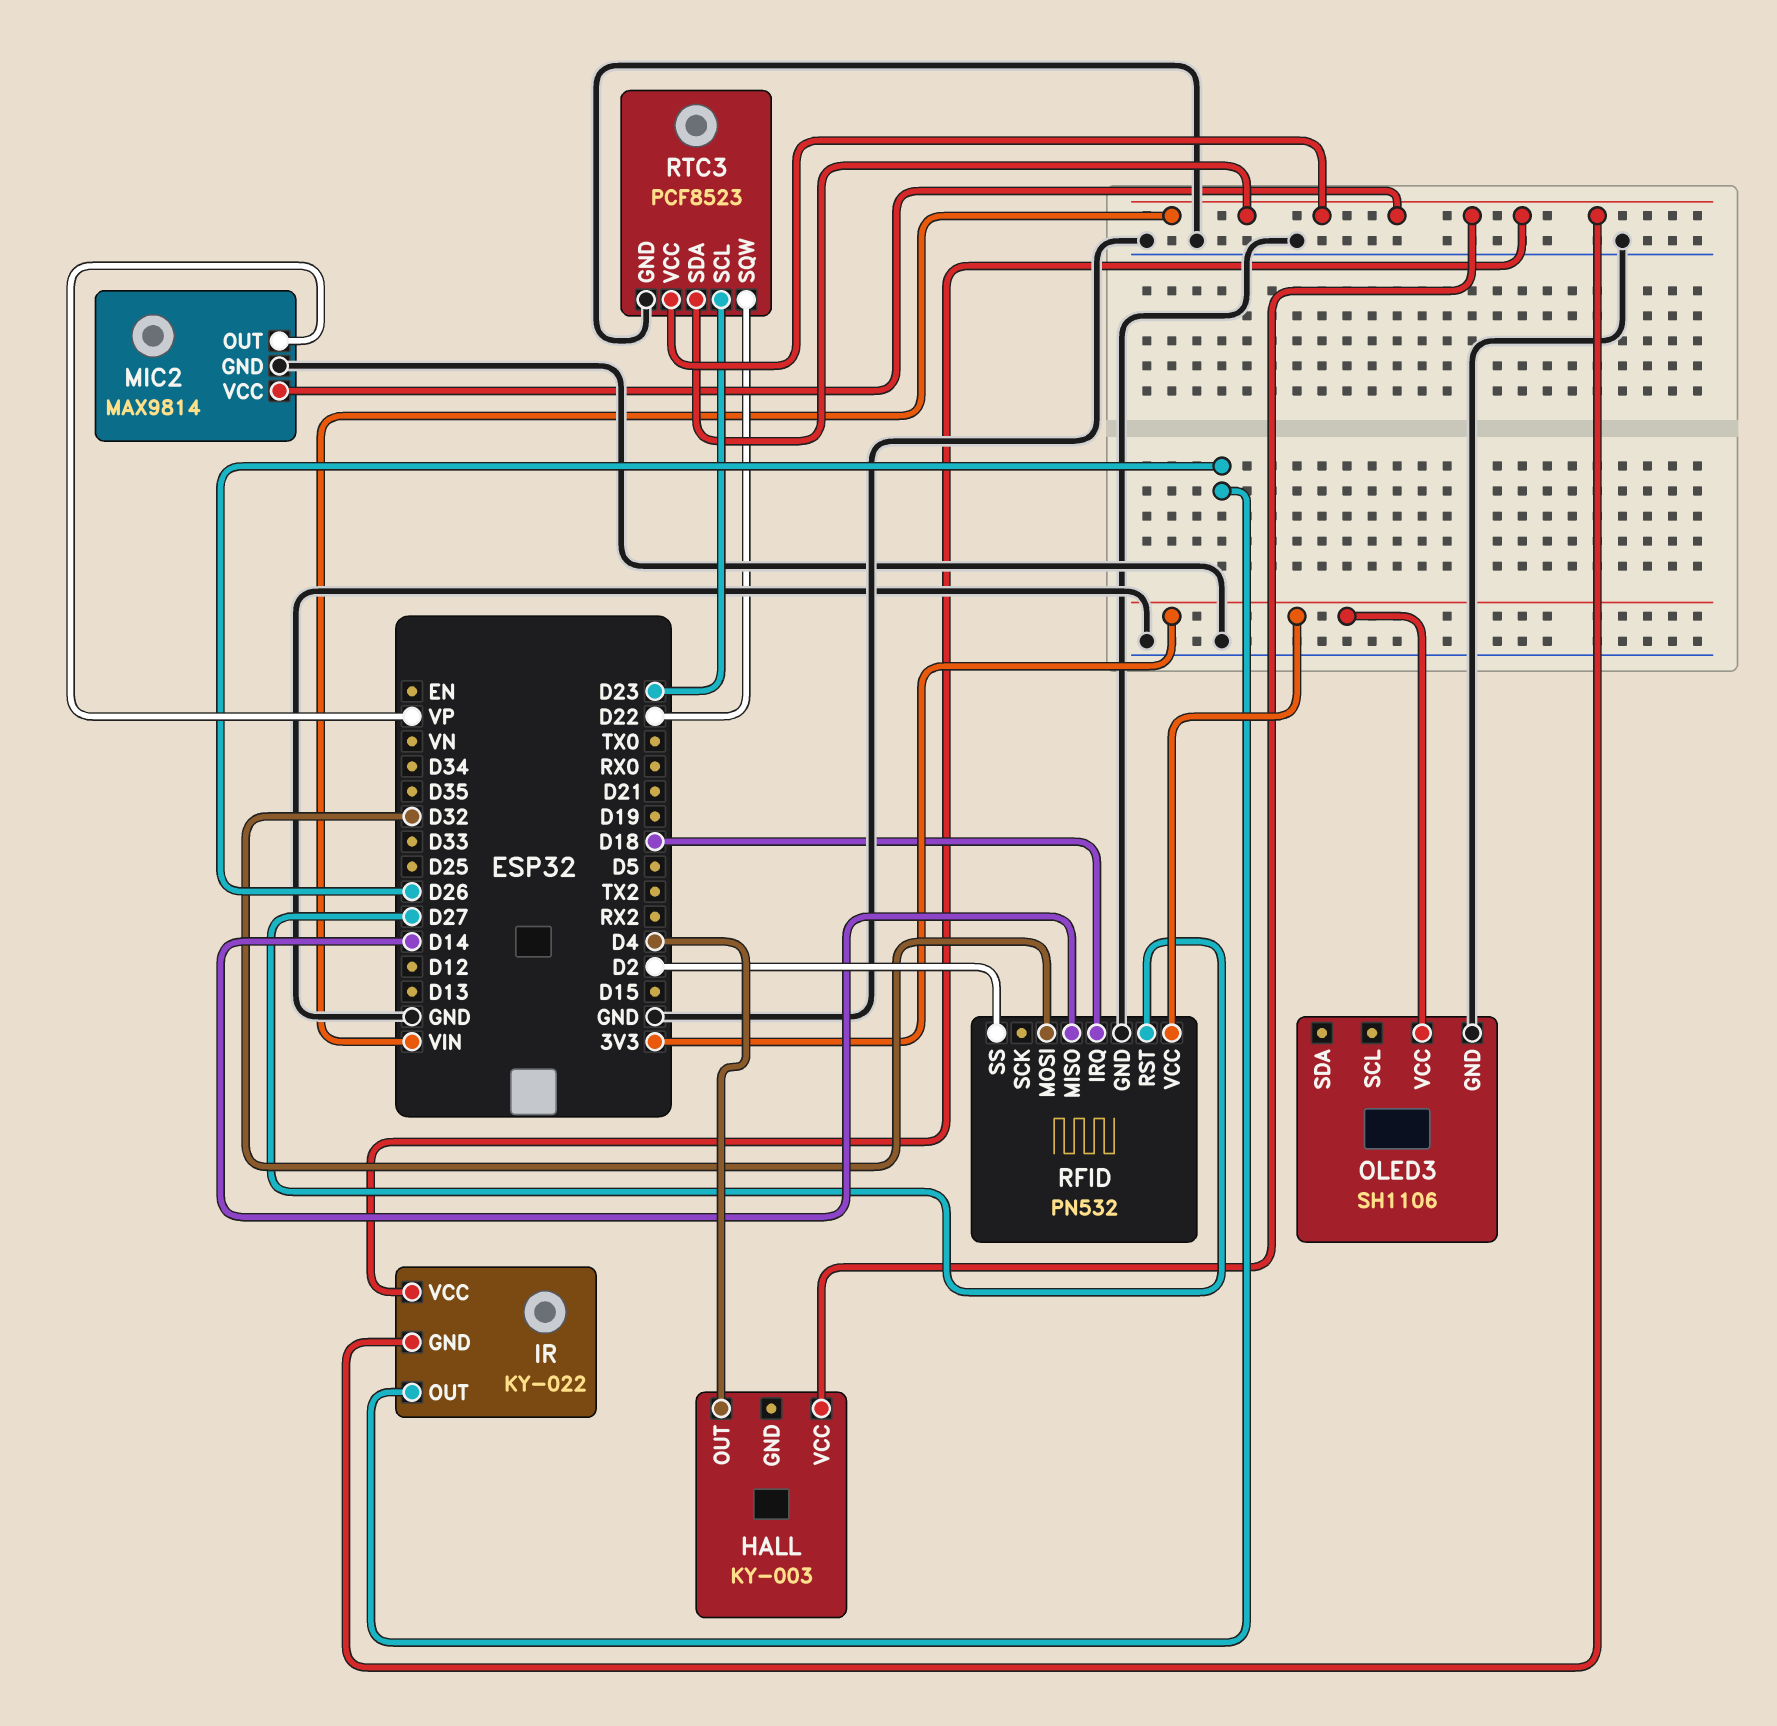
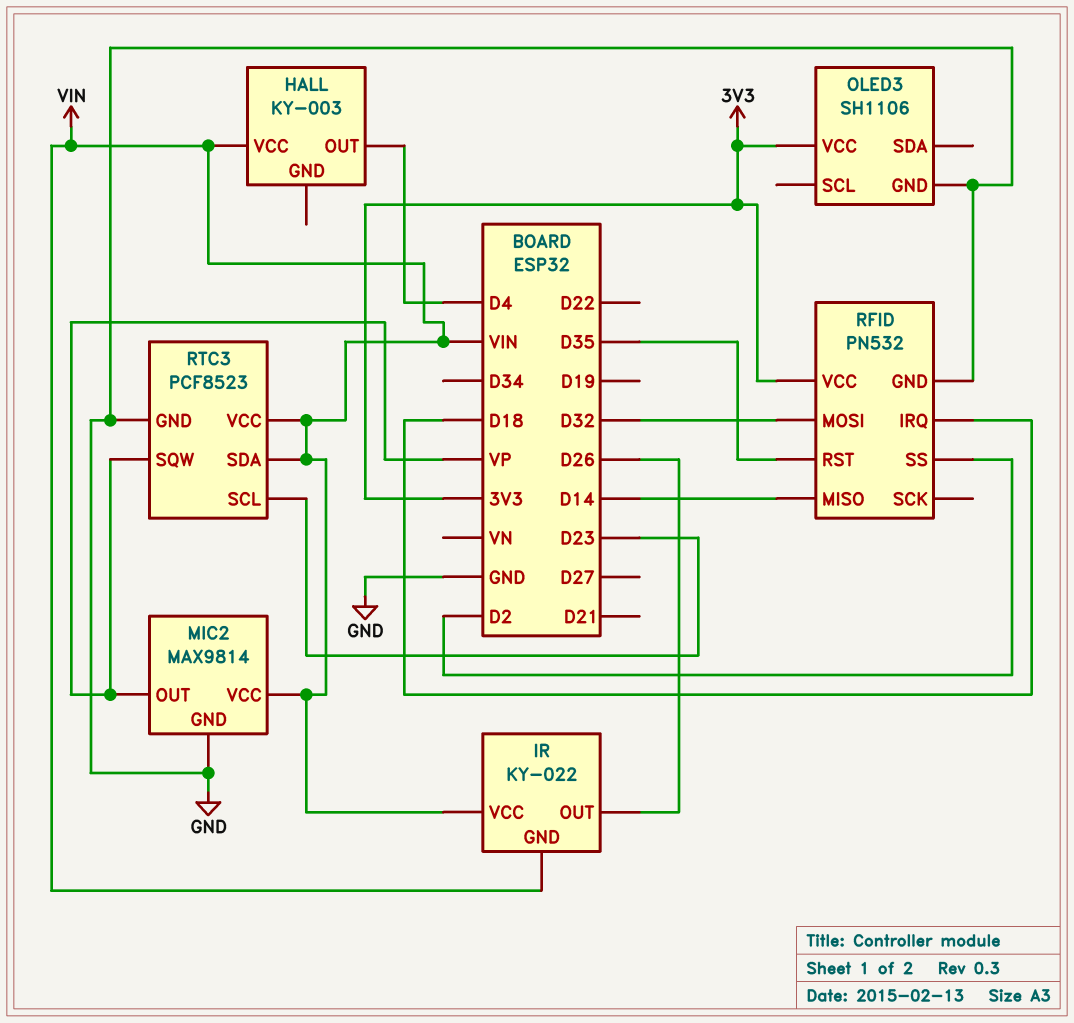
RFID pin RST: D27 -> D35
RTC3 pin SQW: D22 -> VP

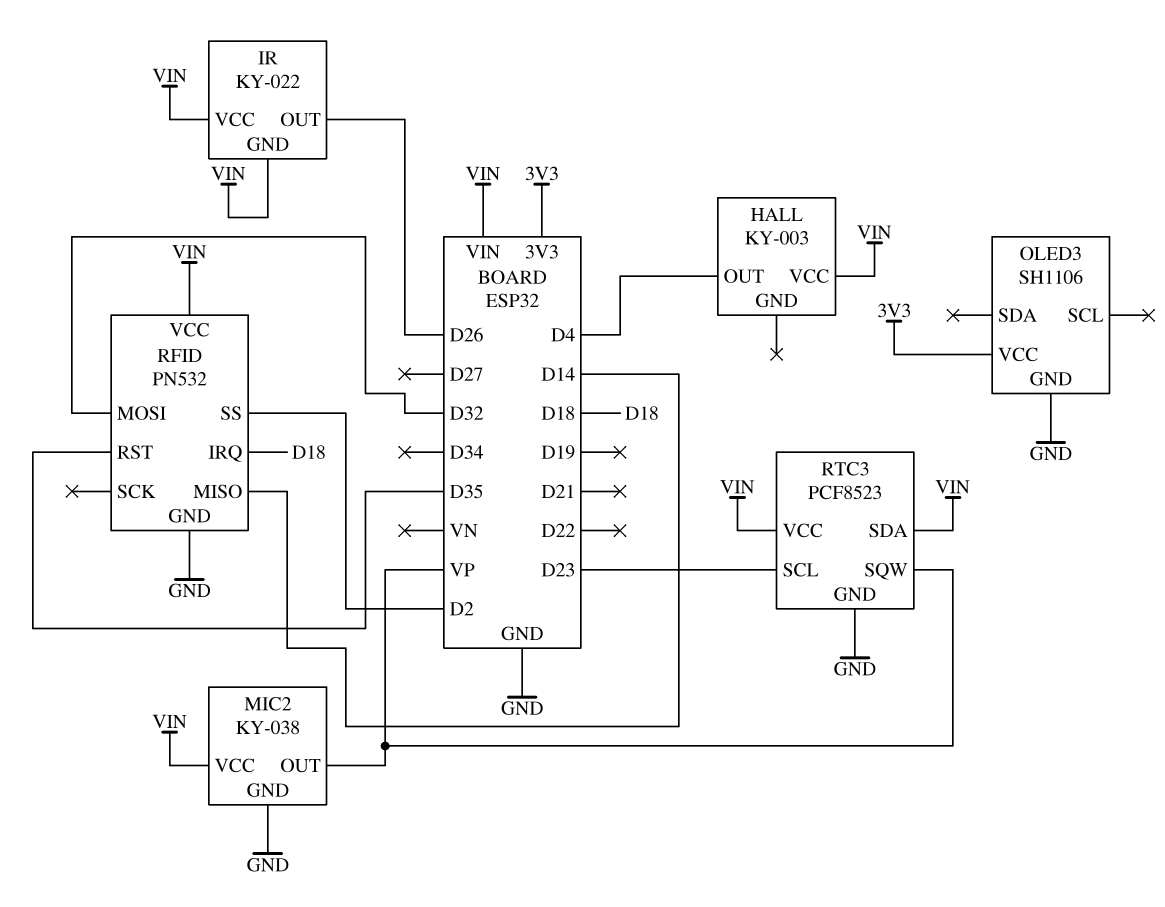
MIC2: MAX9814 -> KY-038
RFID pin VCC: 3V3 -> VIN

